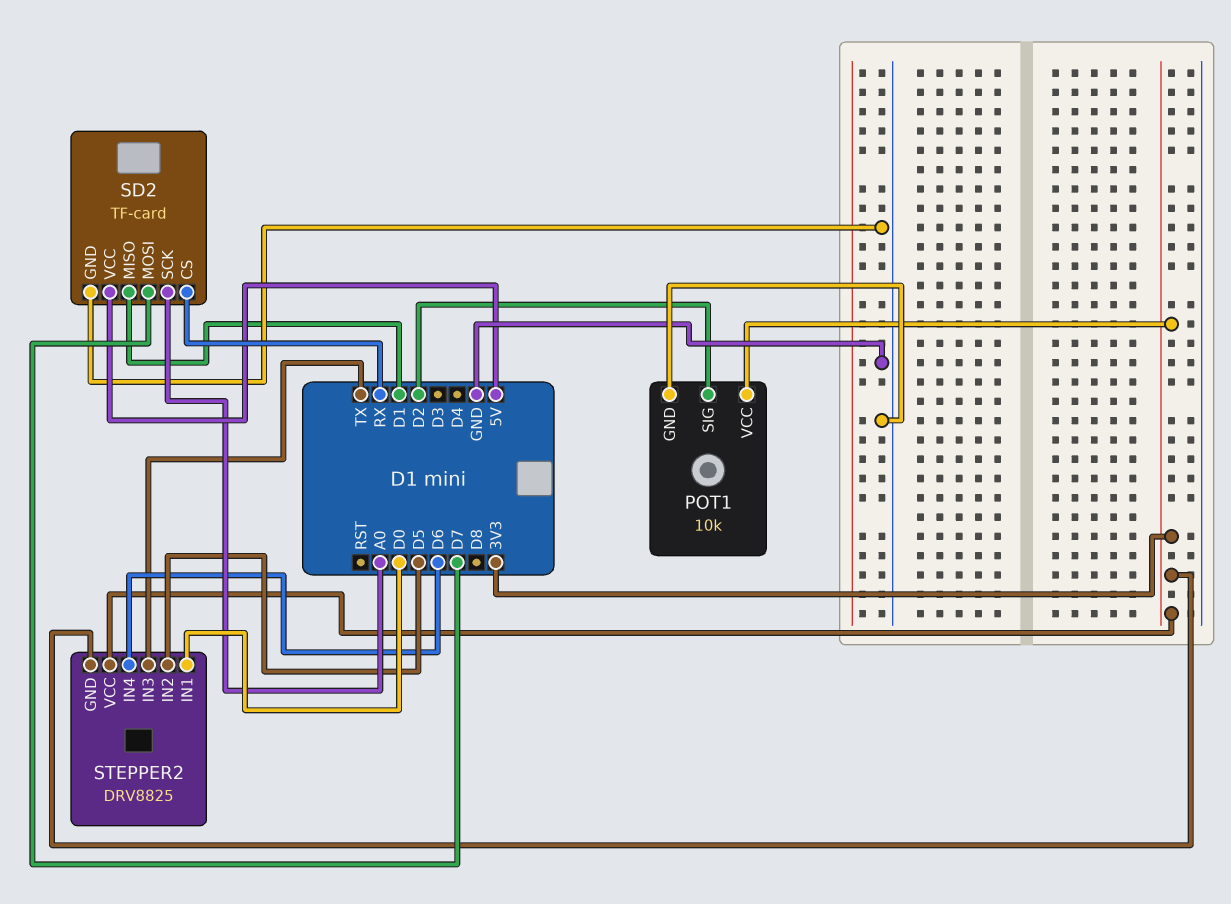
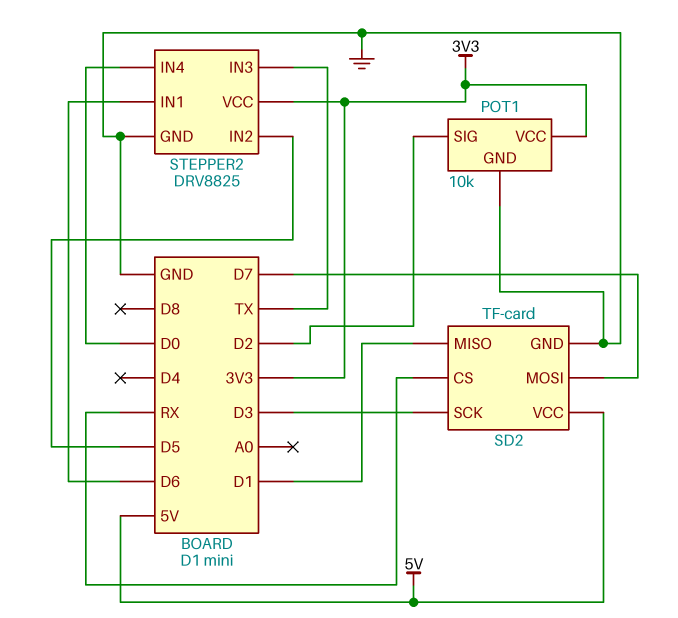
SD2 pin SCK: A0 -> D3
STEPPER2 pin GND: 3V3 -> GND
STEPPER2 pin IN1: D0 -> D6
STEPPER2 pin IN4: D6 -> D0

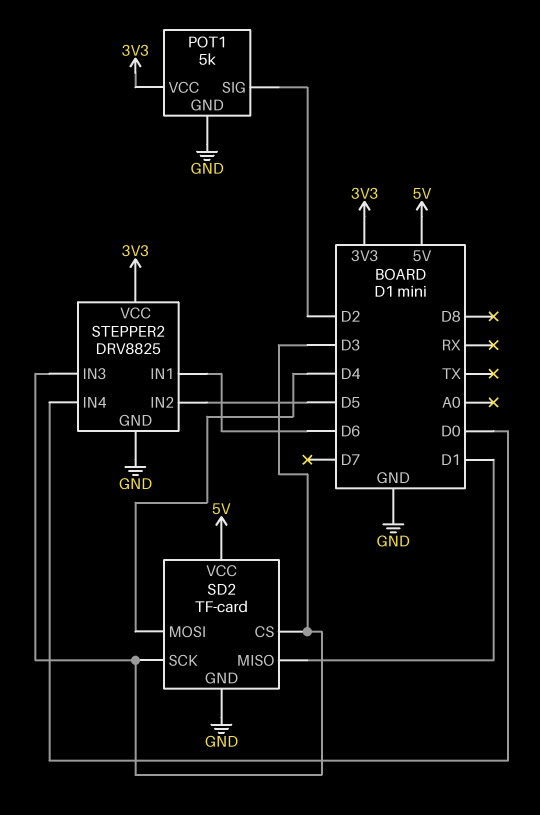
POT1: 10k -> 5k
SD2 pin CS: RX -> D3
SD2 pin MOSI: D7 -> D4
STEPPER2 pin IN3: TX -> D3

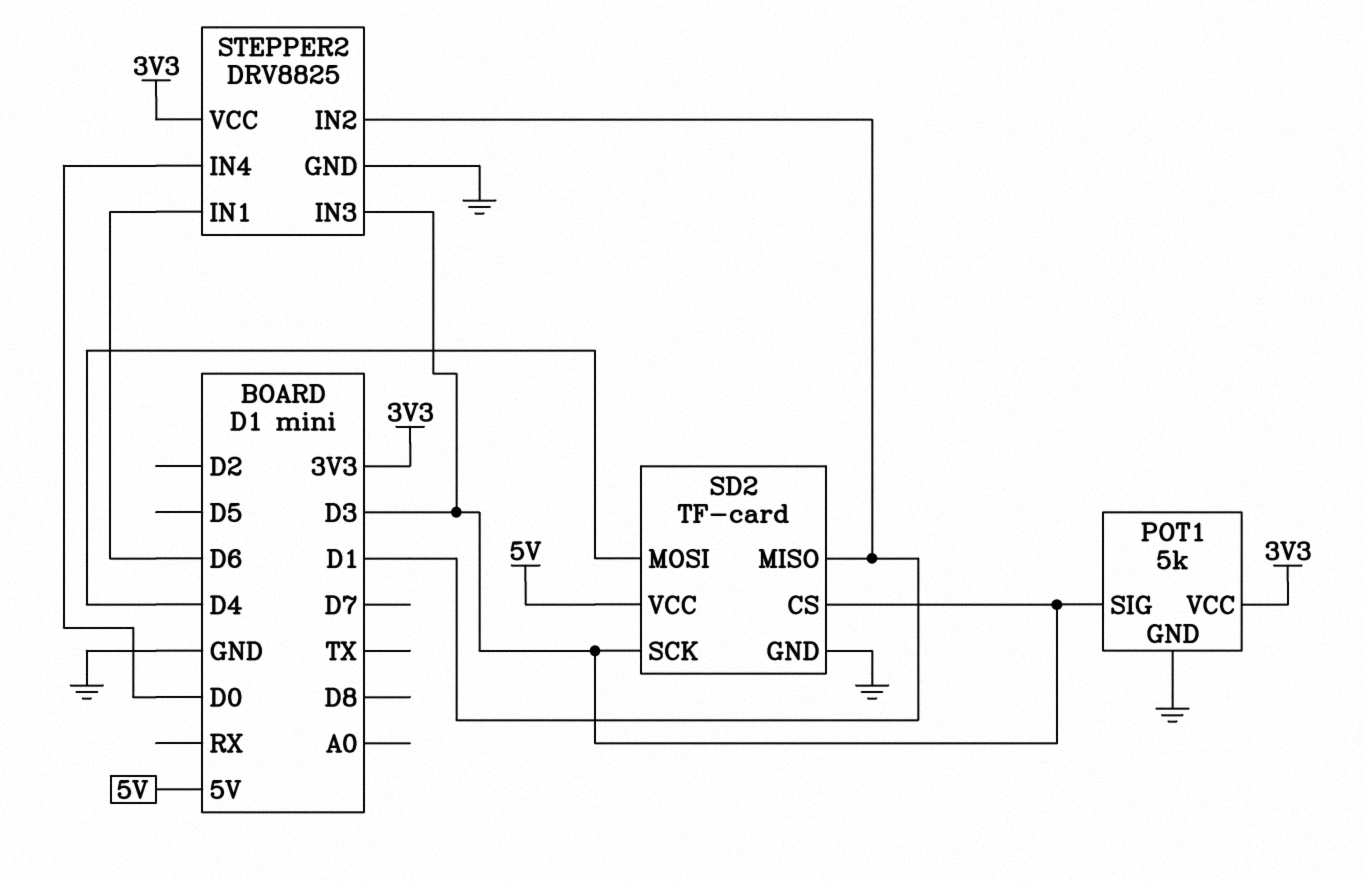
POT1 pin SIG: D2 -> D3
STEPPER2 pin IN2: D5 -> D1

